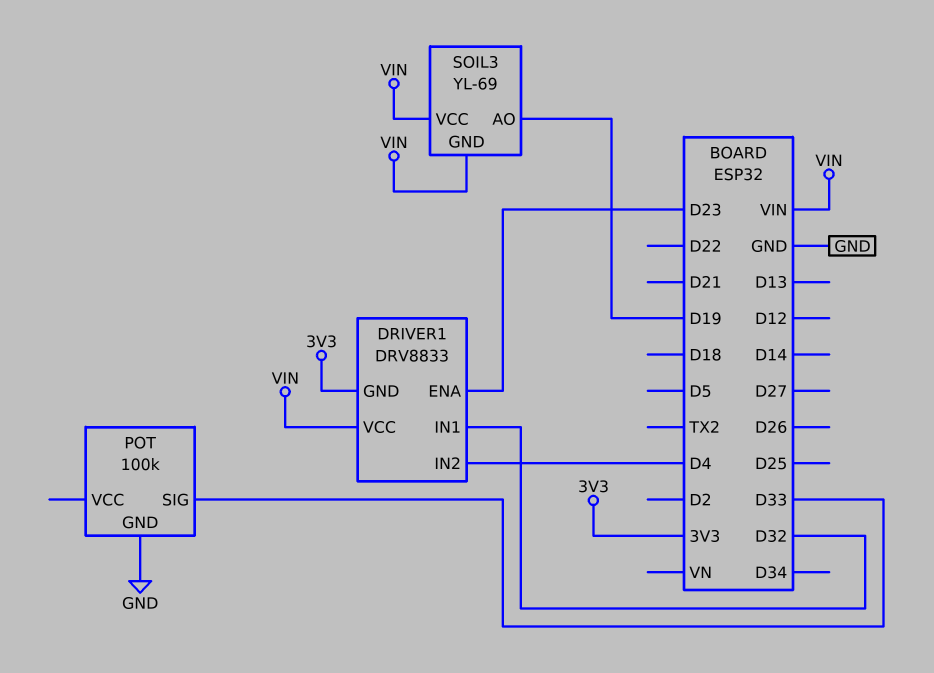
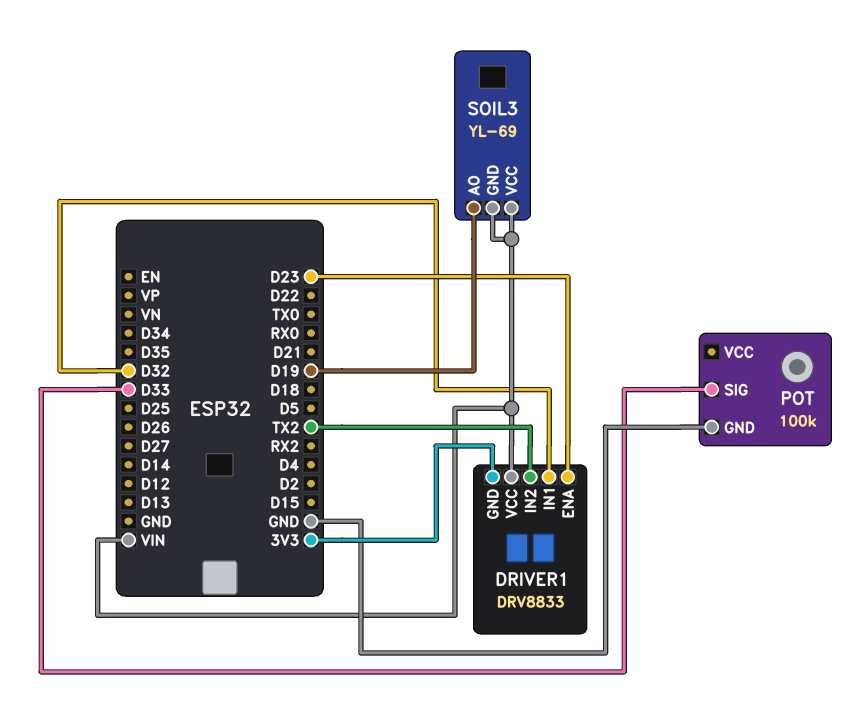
DRIVER1 pin IN2: D4 -> TX2

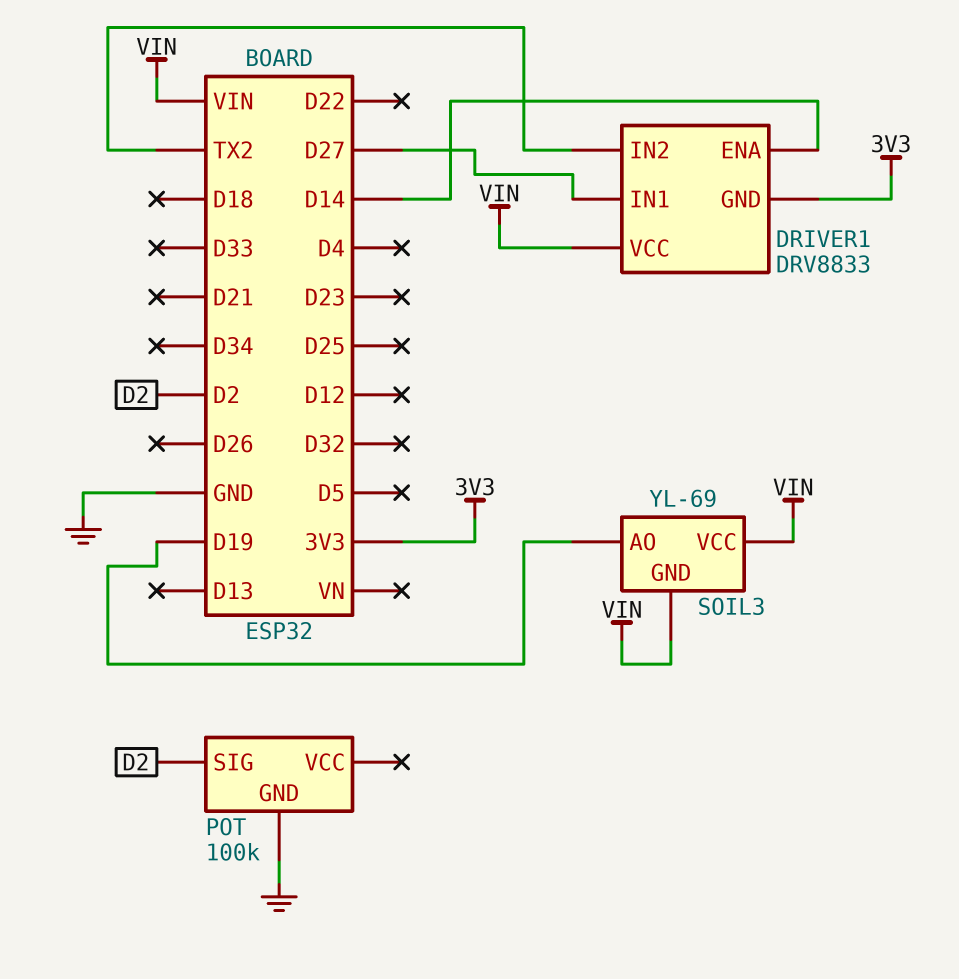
DRIVER1 pin ENA: D23 -> D14
DRIVER1 pin IN1: D32 -> D27
POT pin SIG: D33 -> D2

